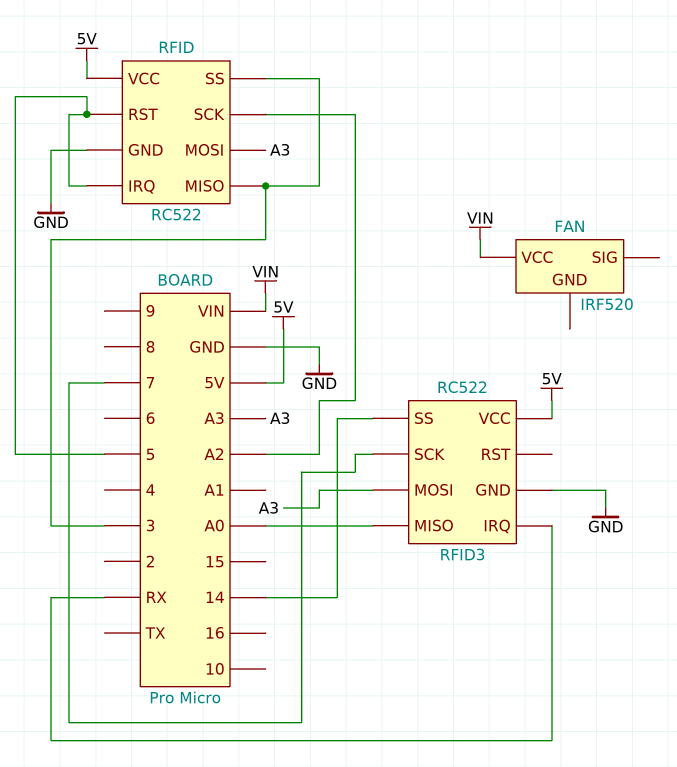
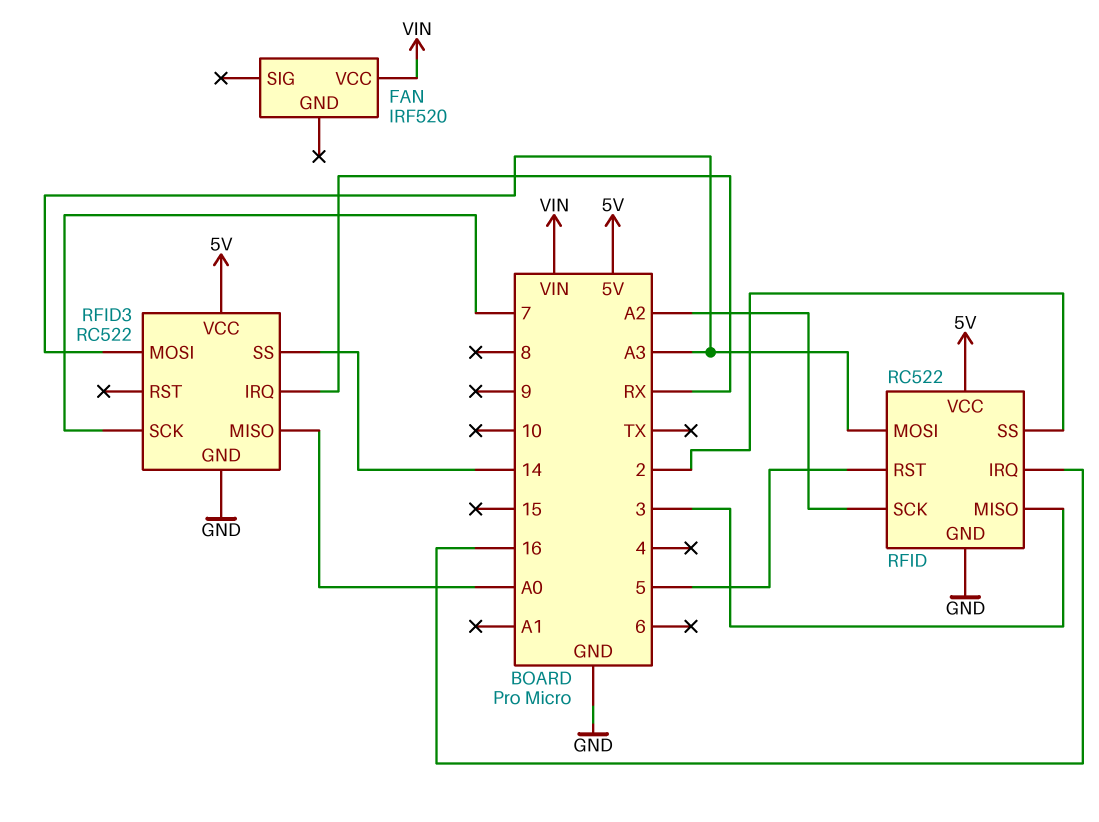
RFID pin IRQ: 5 -> 16
RFID pin SS: 3 -> 2

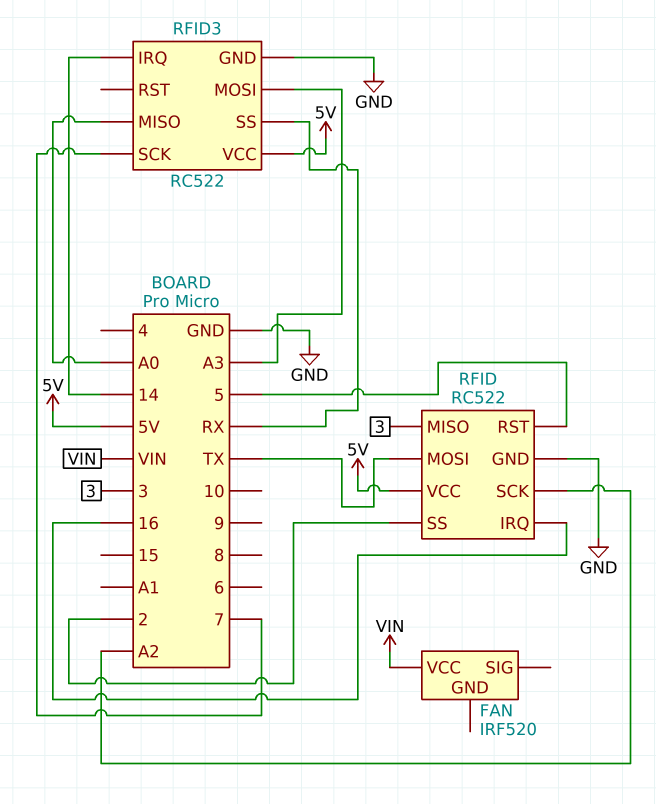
RFID pin MOSI: A3 -> TX
RFID3 pin IRQ: RX -> 14
RFID3 pin SS: 14 -> RX

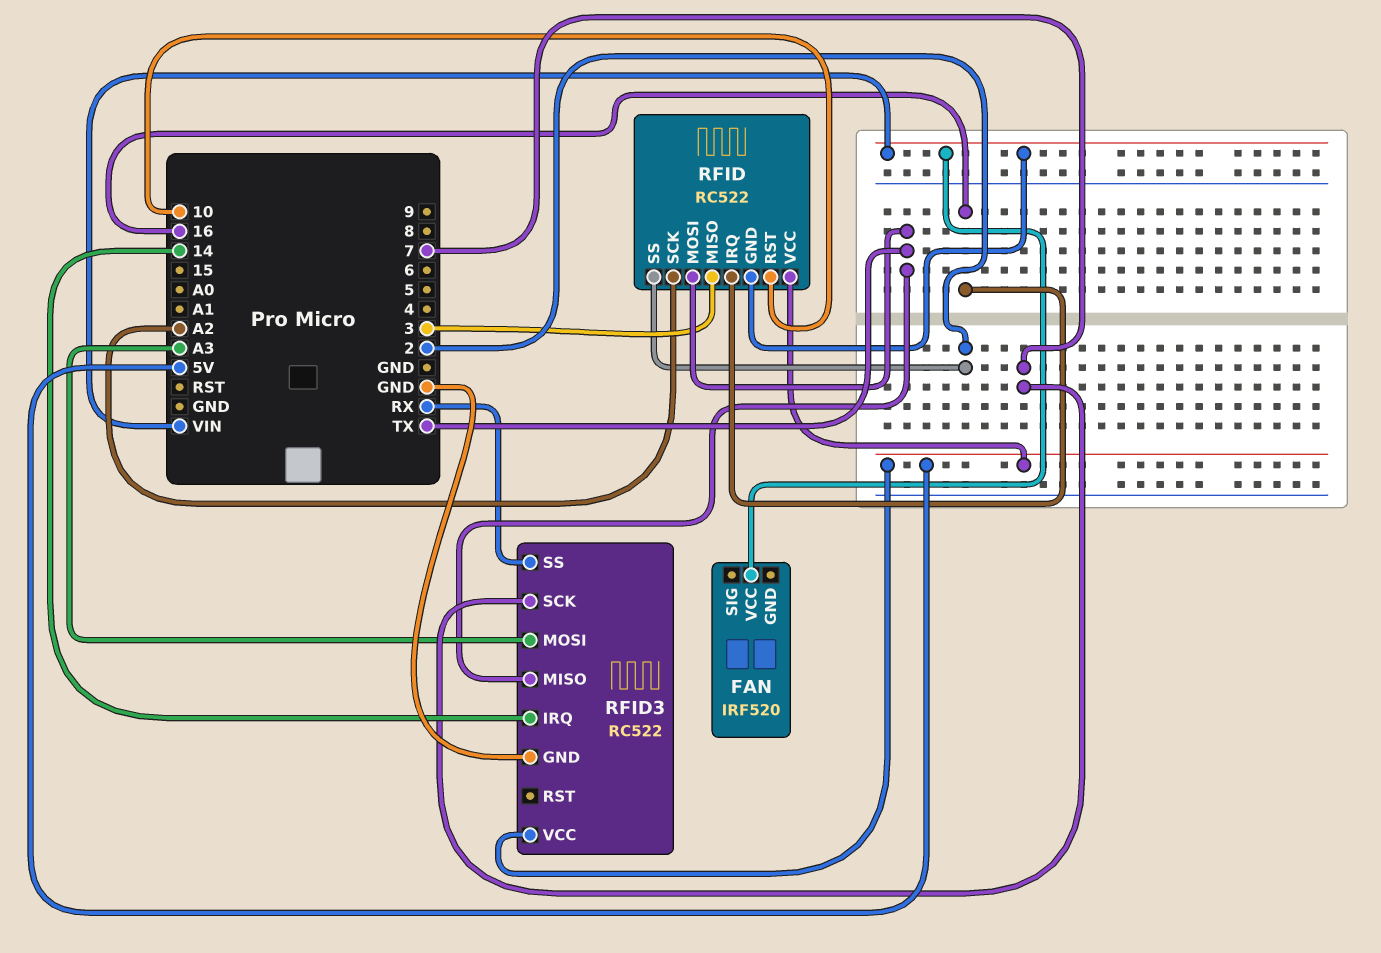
RFID pin GND: GND -> VIN
RFID pin RST: 5 -> 10
RFID3 pin MISO: A0 -> TX

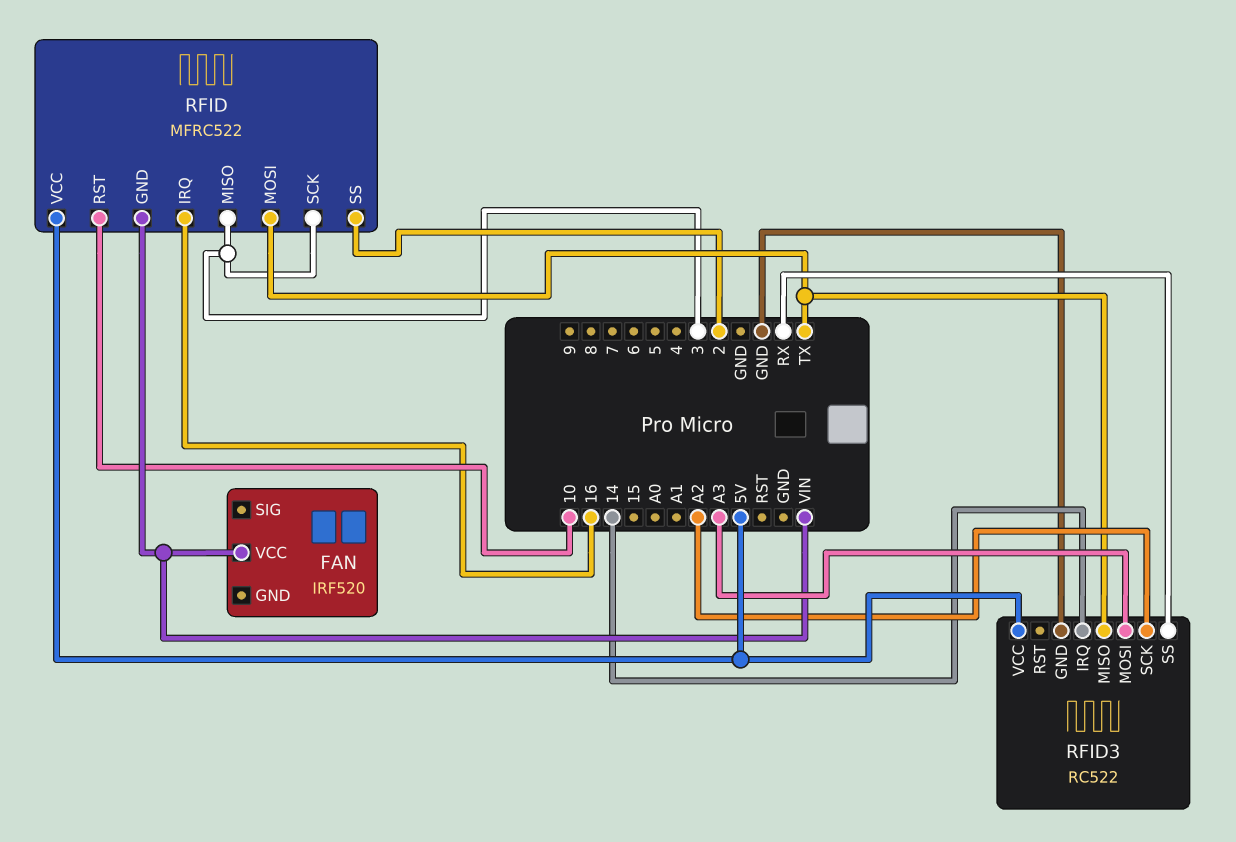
RFID: RC522 -> MFRC522
RFID pin SCK: A2 -> 3
RFID3 pin SCK: 7 -> A2

